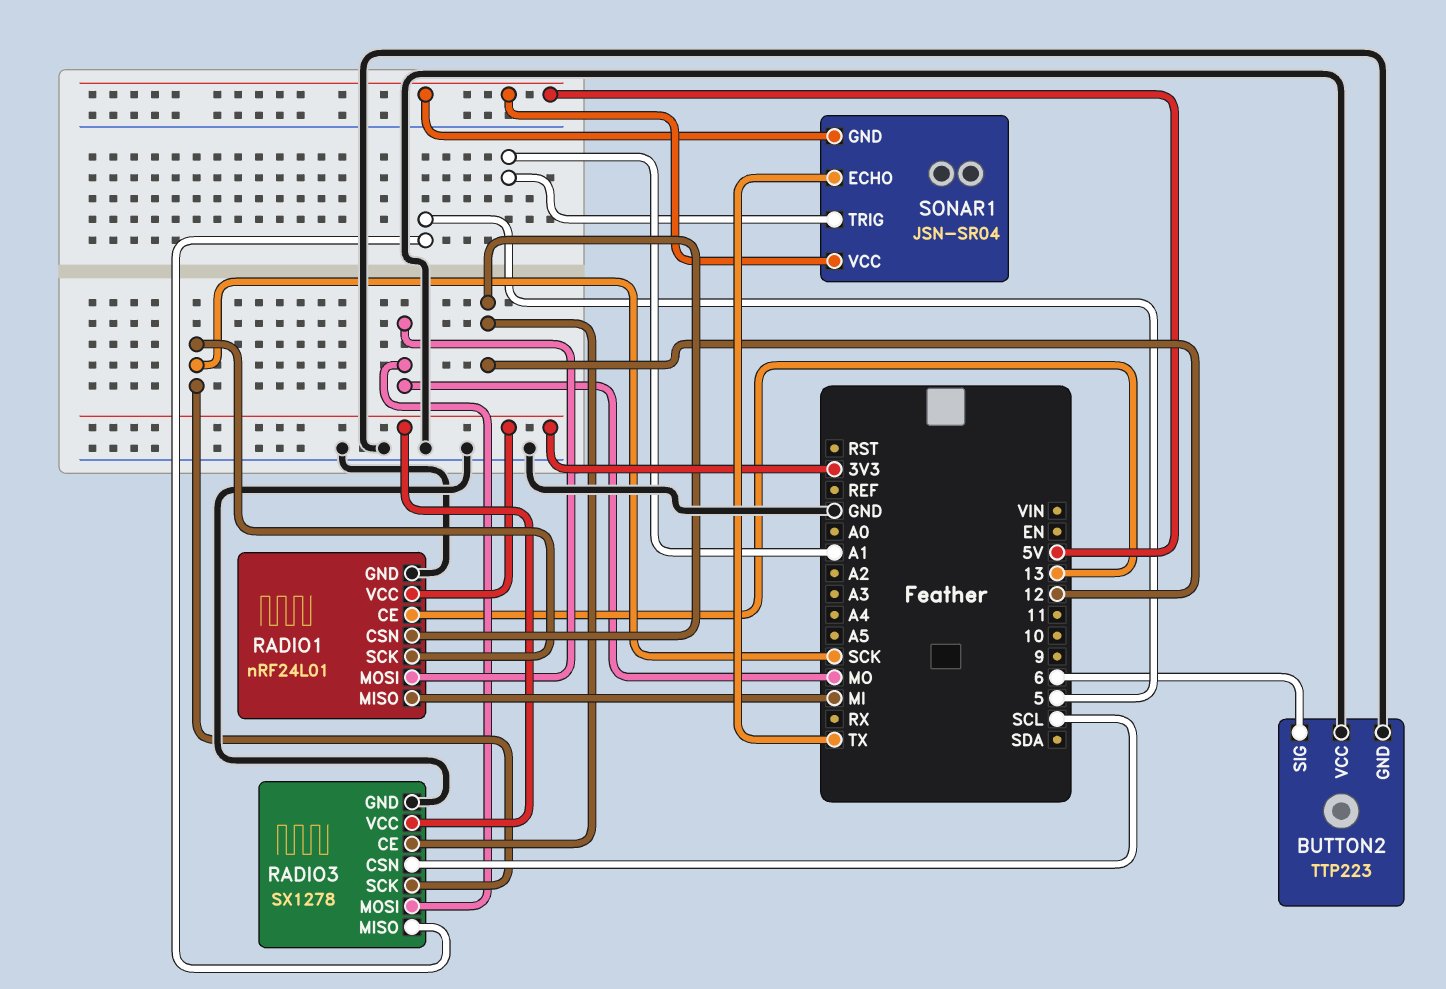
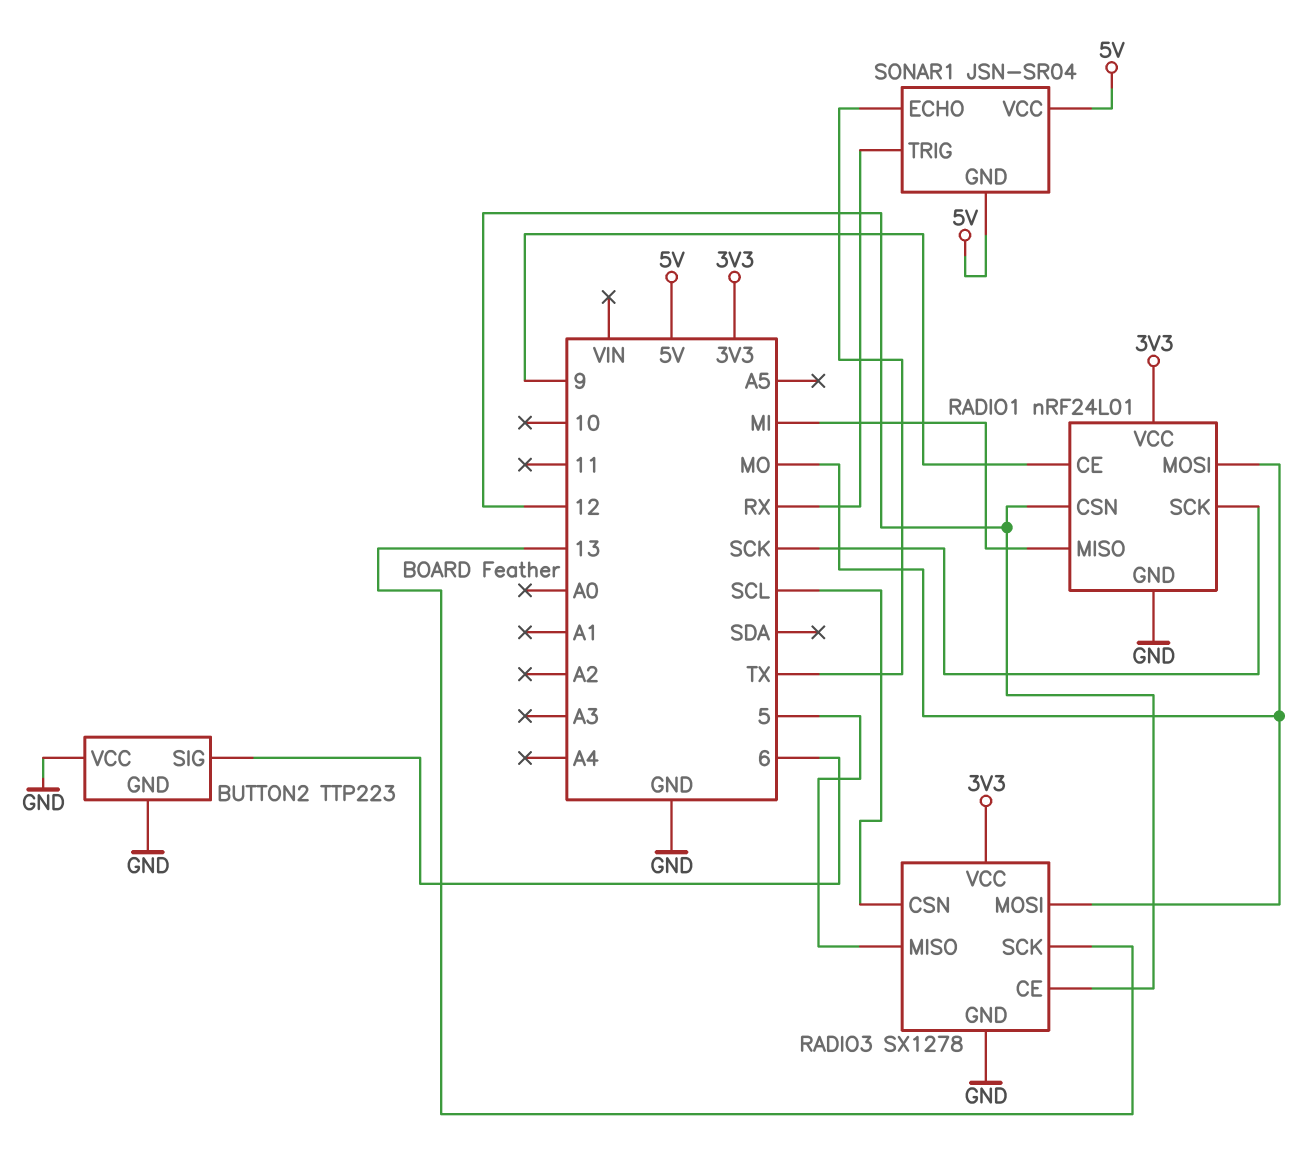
RADIO1 pin CE: 13 -> 9
RADIO3 pin SCK: SCK -> 13
SONAR1 pin TRIG: A1 -> RX

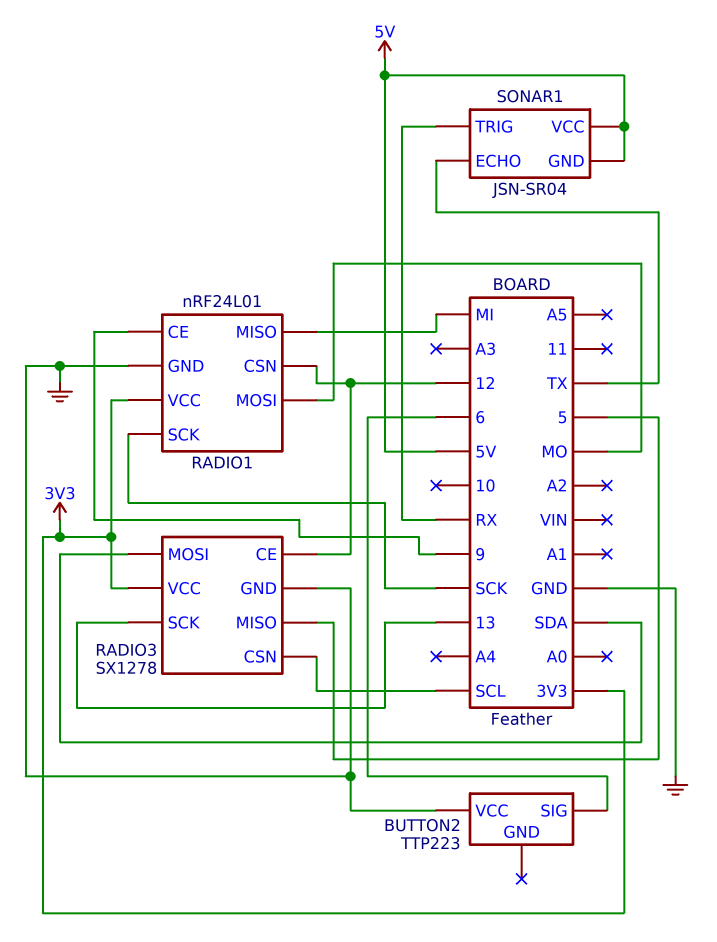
BUTTON2 pin GND: GND -> none
RADIO3 pin MOSI: MO -> SDA

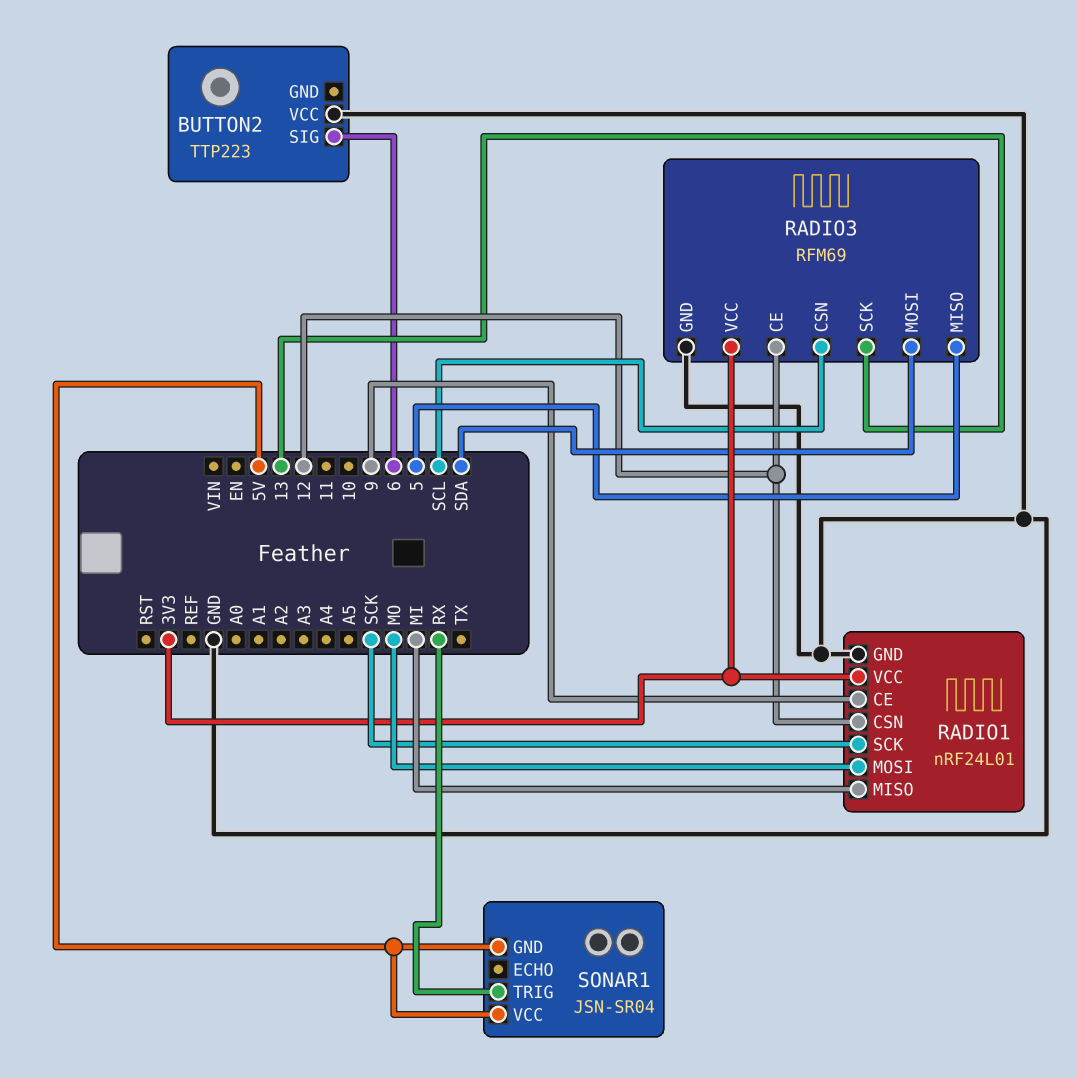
RADIO3: SX1278 -> RFM69
SONAR1 pin ECHO: TX -> none

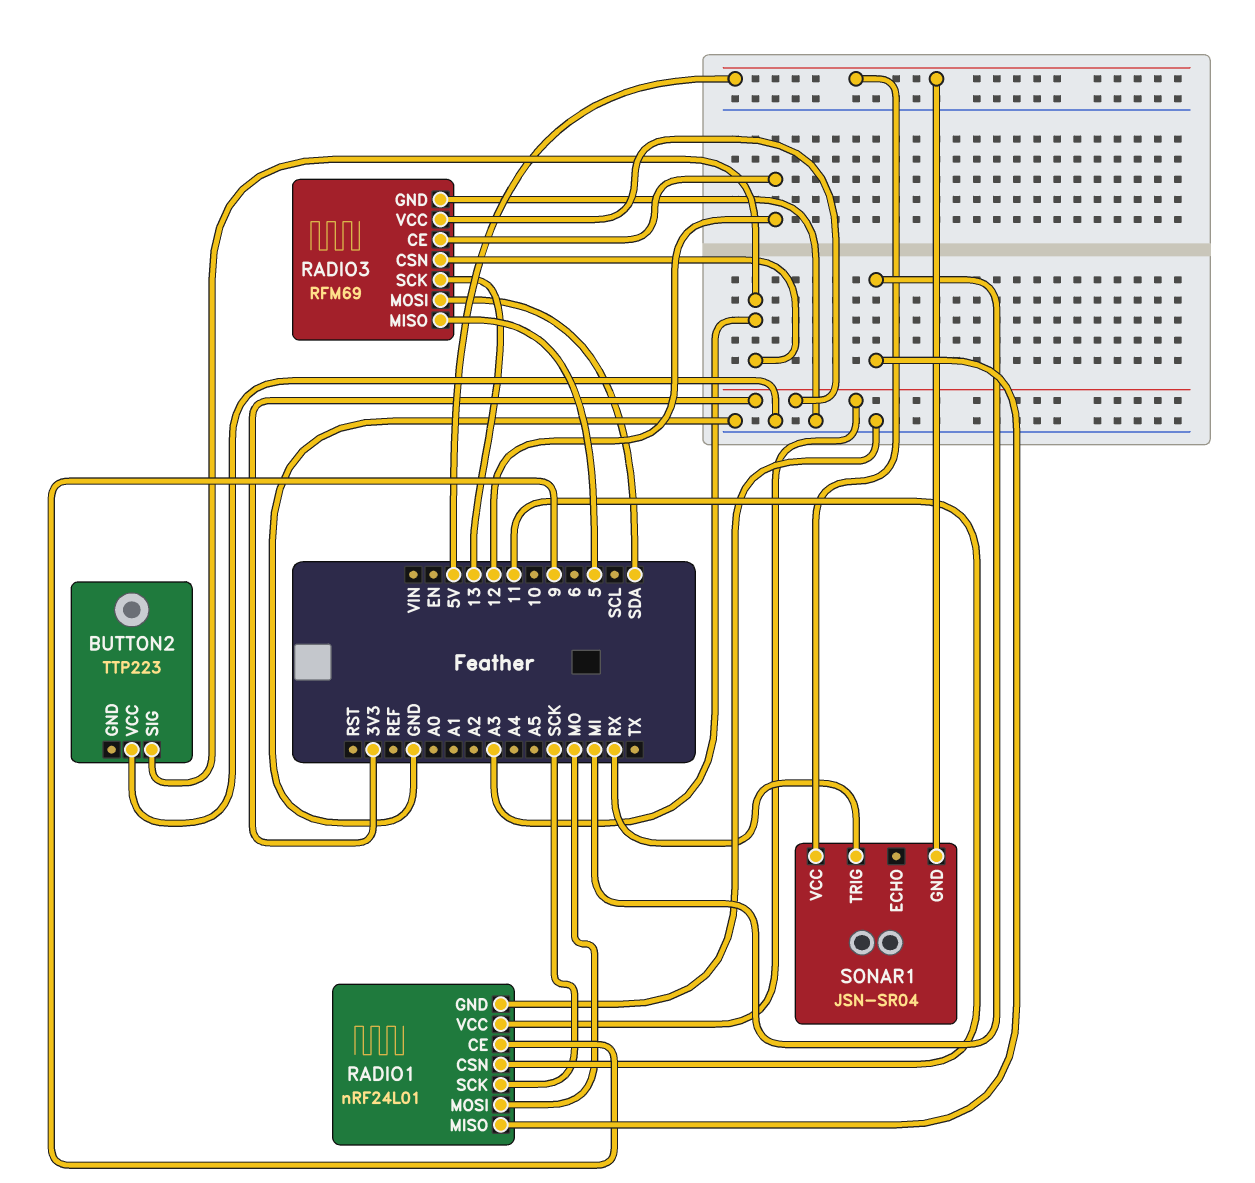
BUTTON2 pin SIG: 6 -> A3
RADIO1 pin CSN: 12 -> 11
RADIO3 pin CSN: SCL -> A3

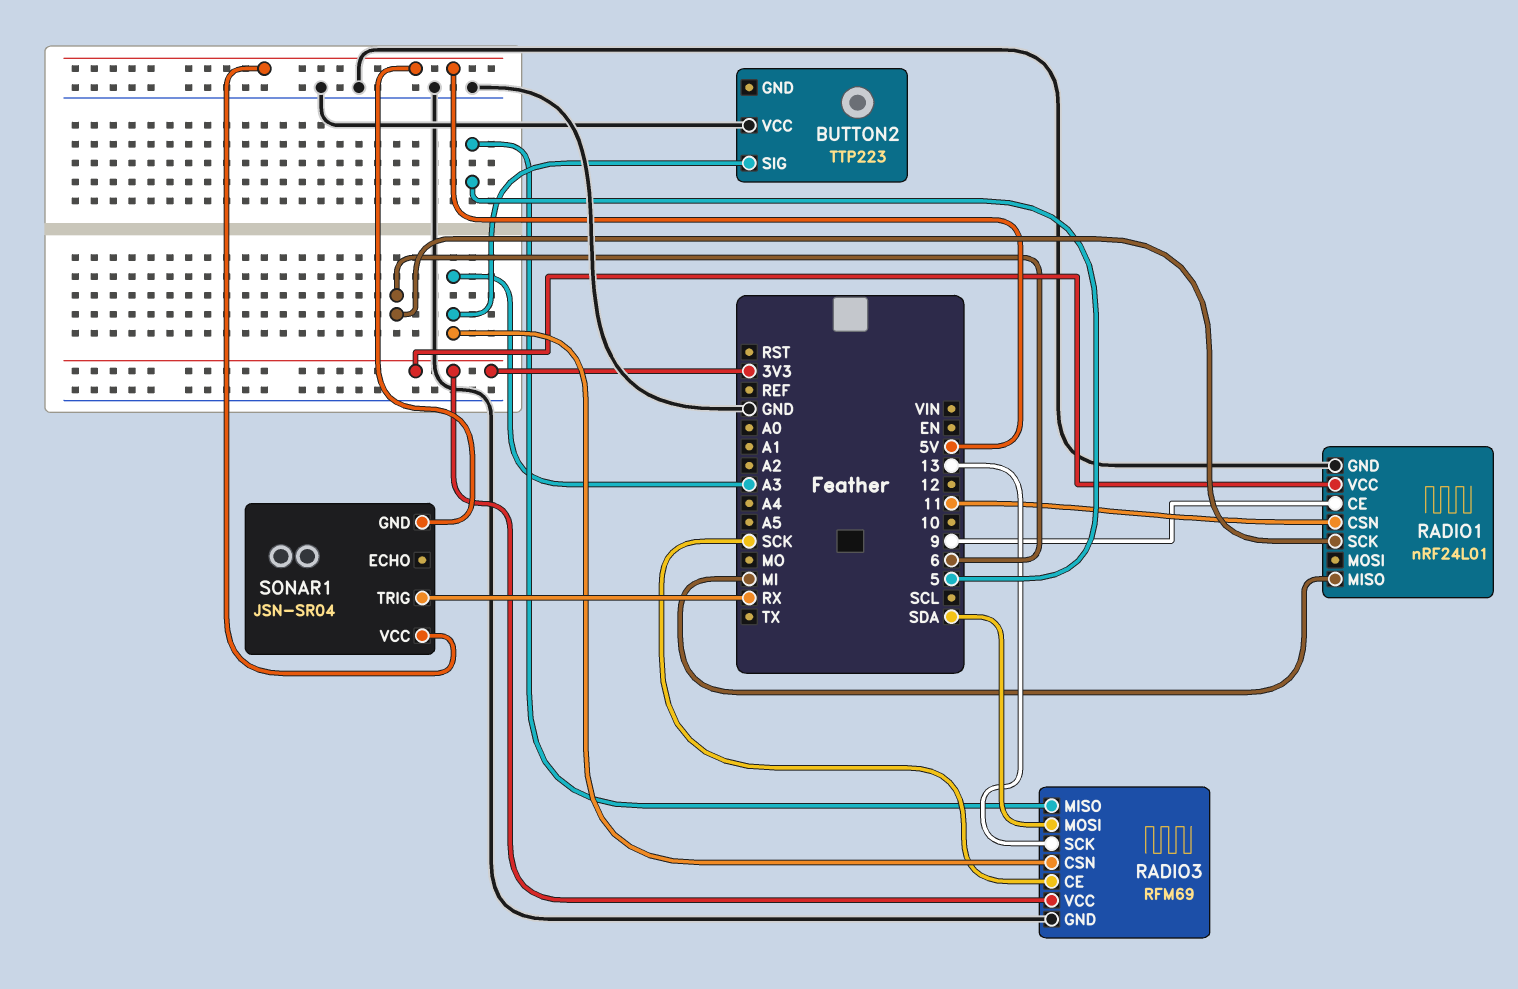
RADIO1 pin MOSI: MO -> none
RADIO1 pin SCK: SCK -> 6
RADIO3 pin CE: 12 -> SCK

